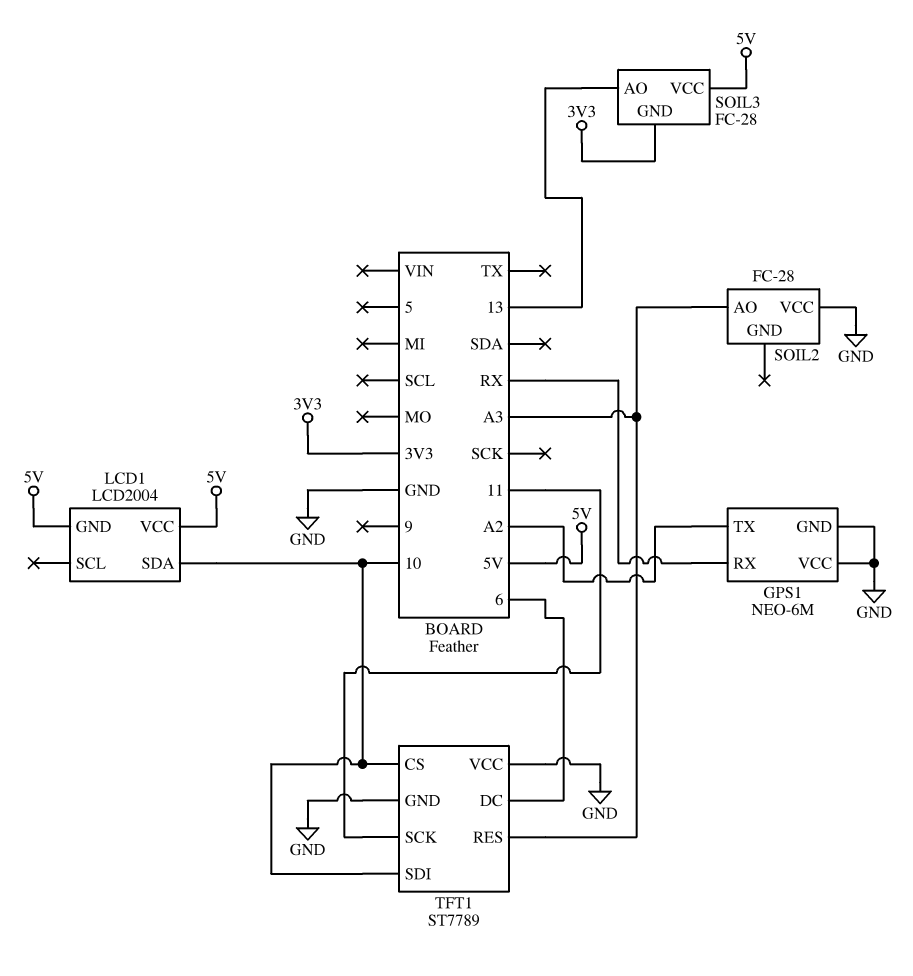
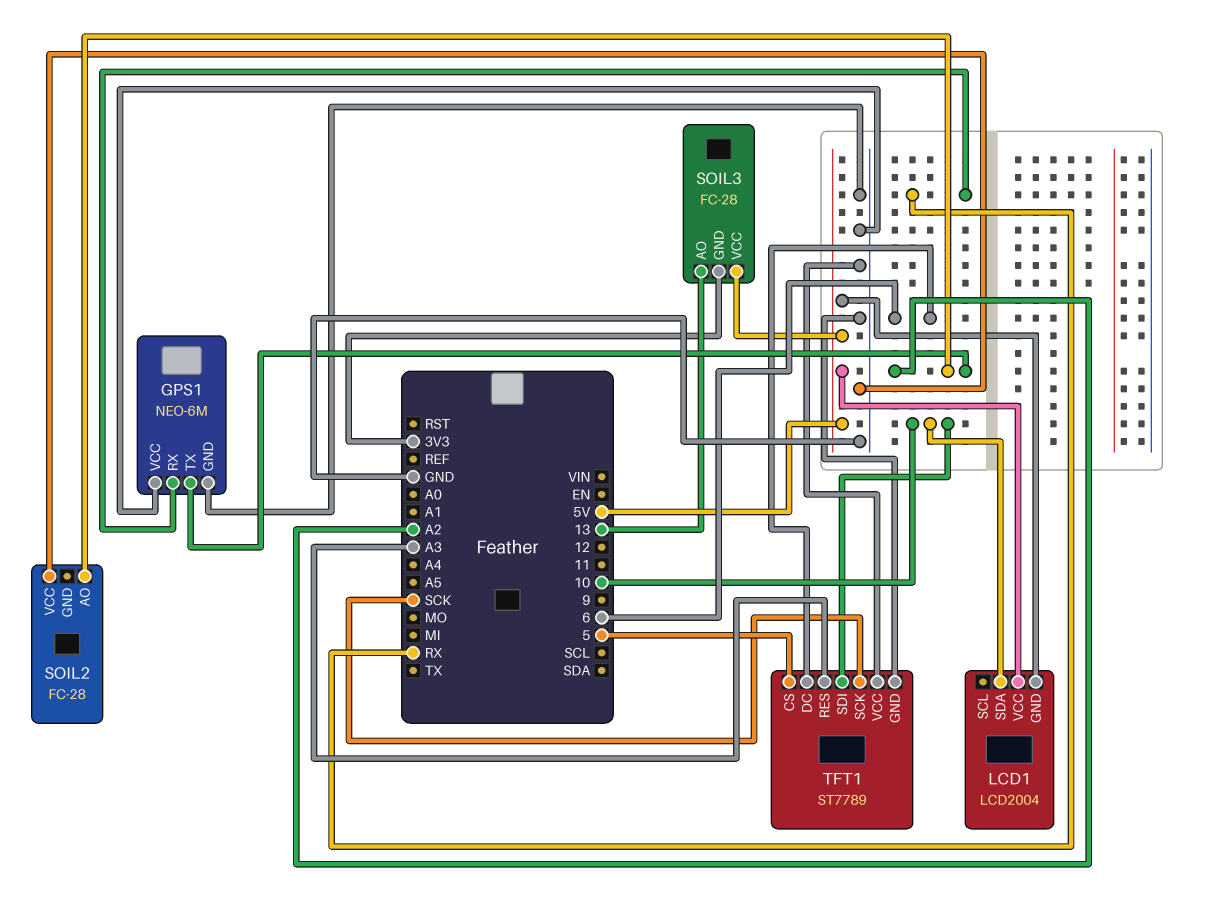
SOIL2 pin AO: A3 -> A2
TFT1 pin CS: 10 -> 5
TFT1 pin SCK: 11 -> SCK

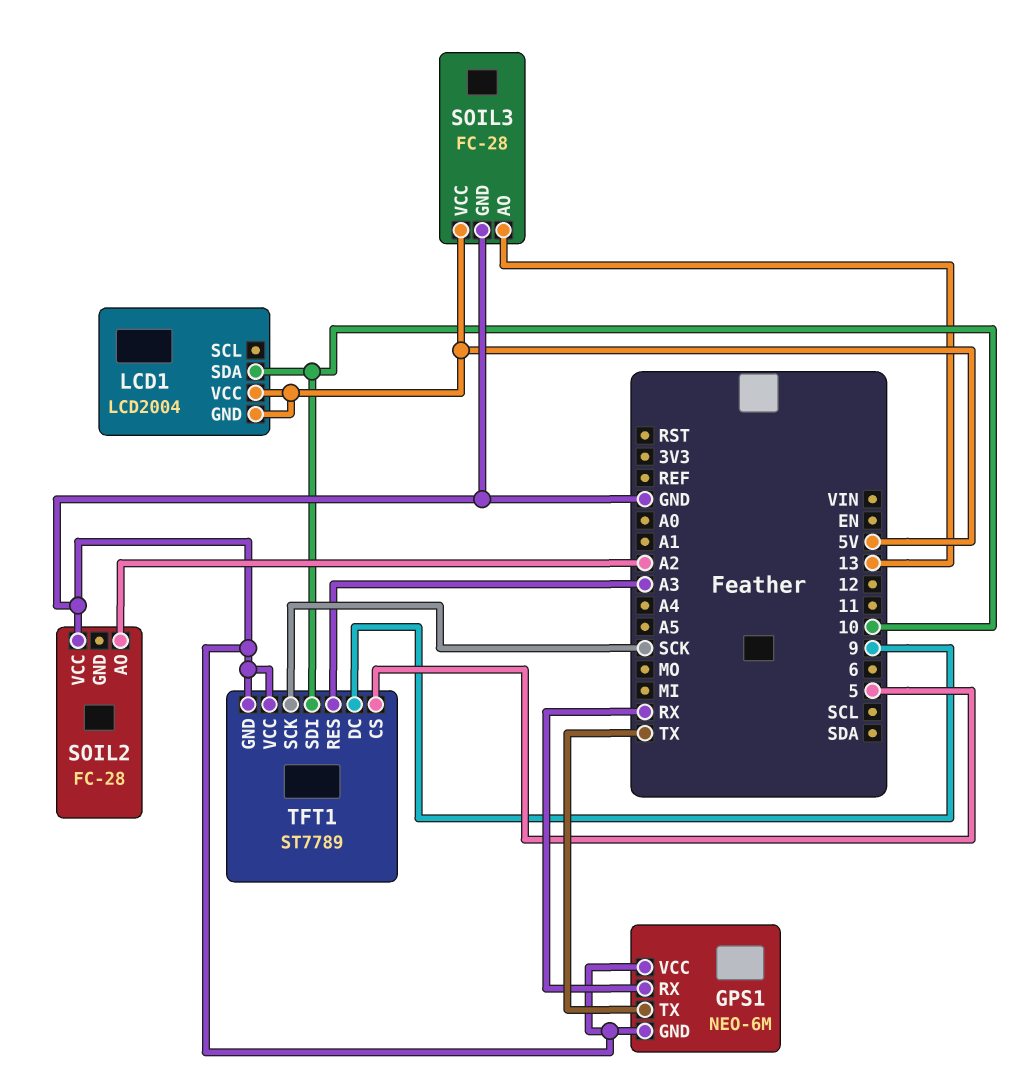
GPS1 pin TX: A2 -> TX
SOIL3 pin GND: 3V3 -> GND
TFT1 pin DC: 6 -> 9

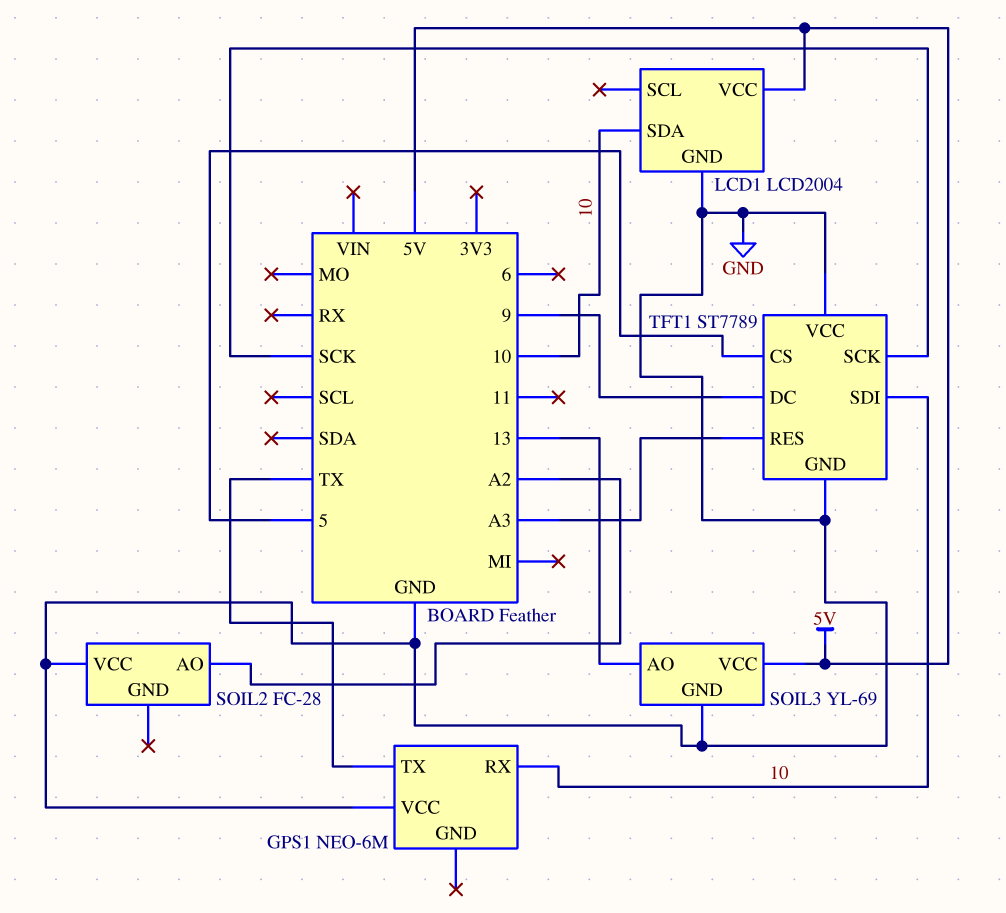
GPS1 pin GND: GND -> none
GPS1 pin RX: RX -> 10
LCD1 pin GND: 5V -> GND
SOIL3: FC-28 -> YL-69

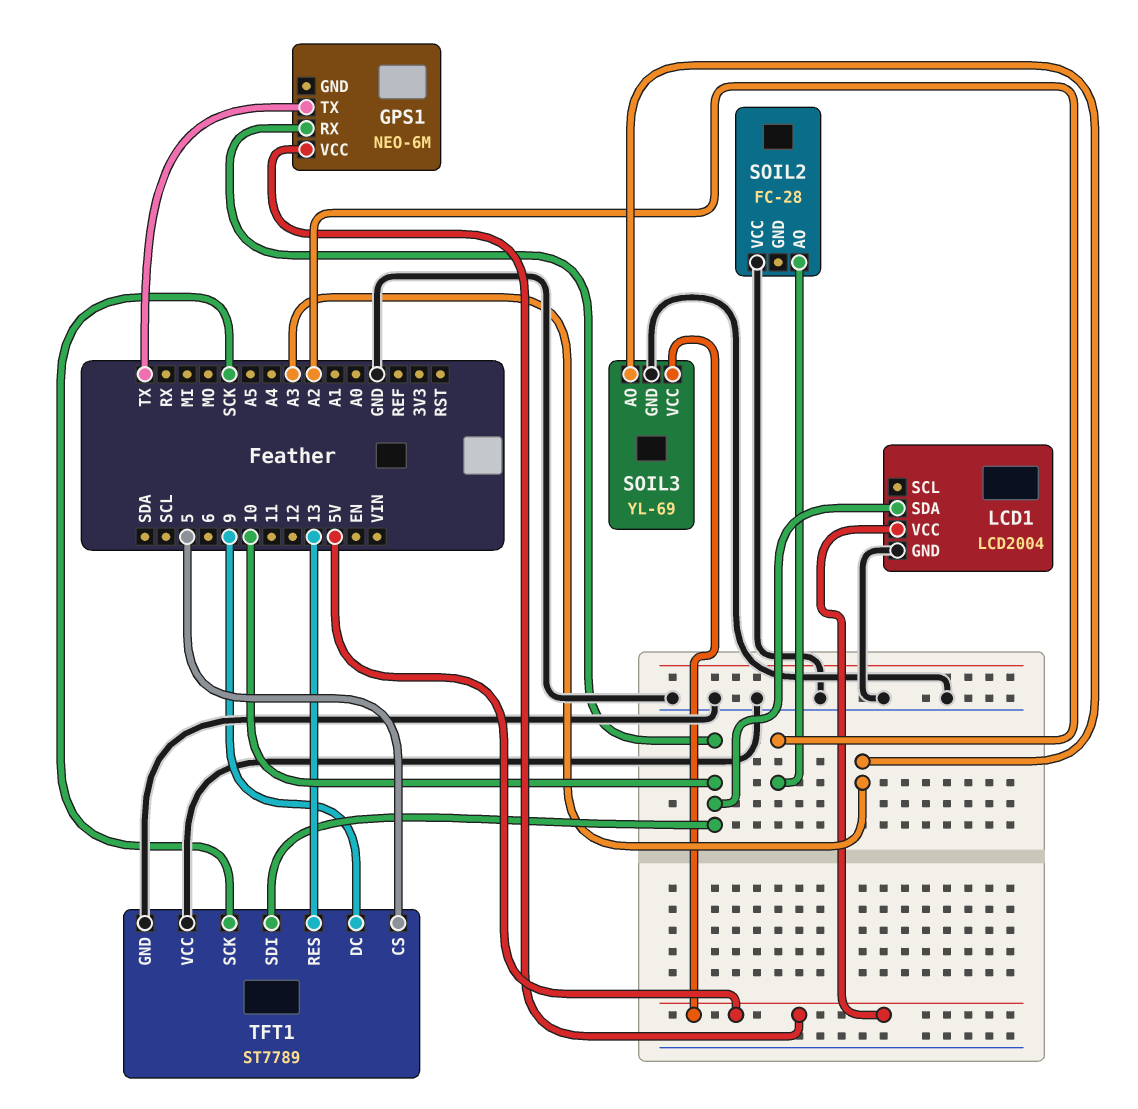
GPS1 pin VCC: GND -> 5V
SOIL3 pin AO: 13 -> A3
TFT1 pin RES: A3 -> 13

